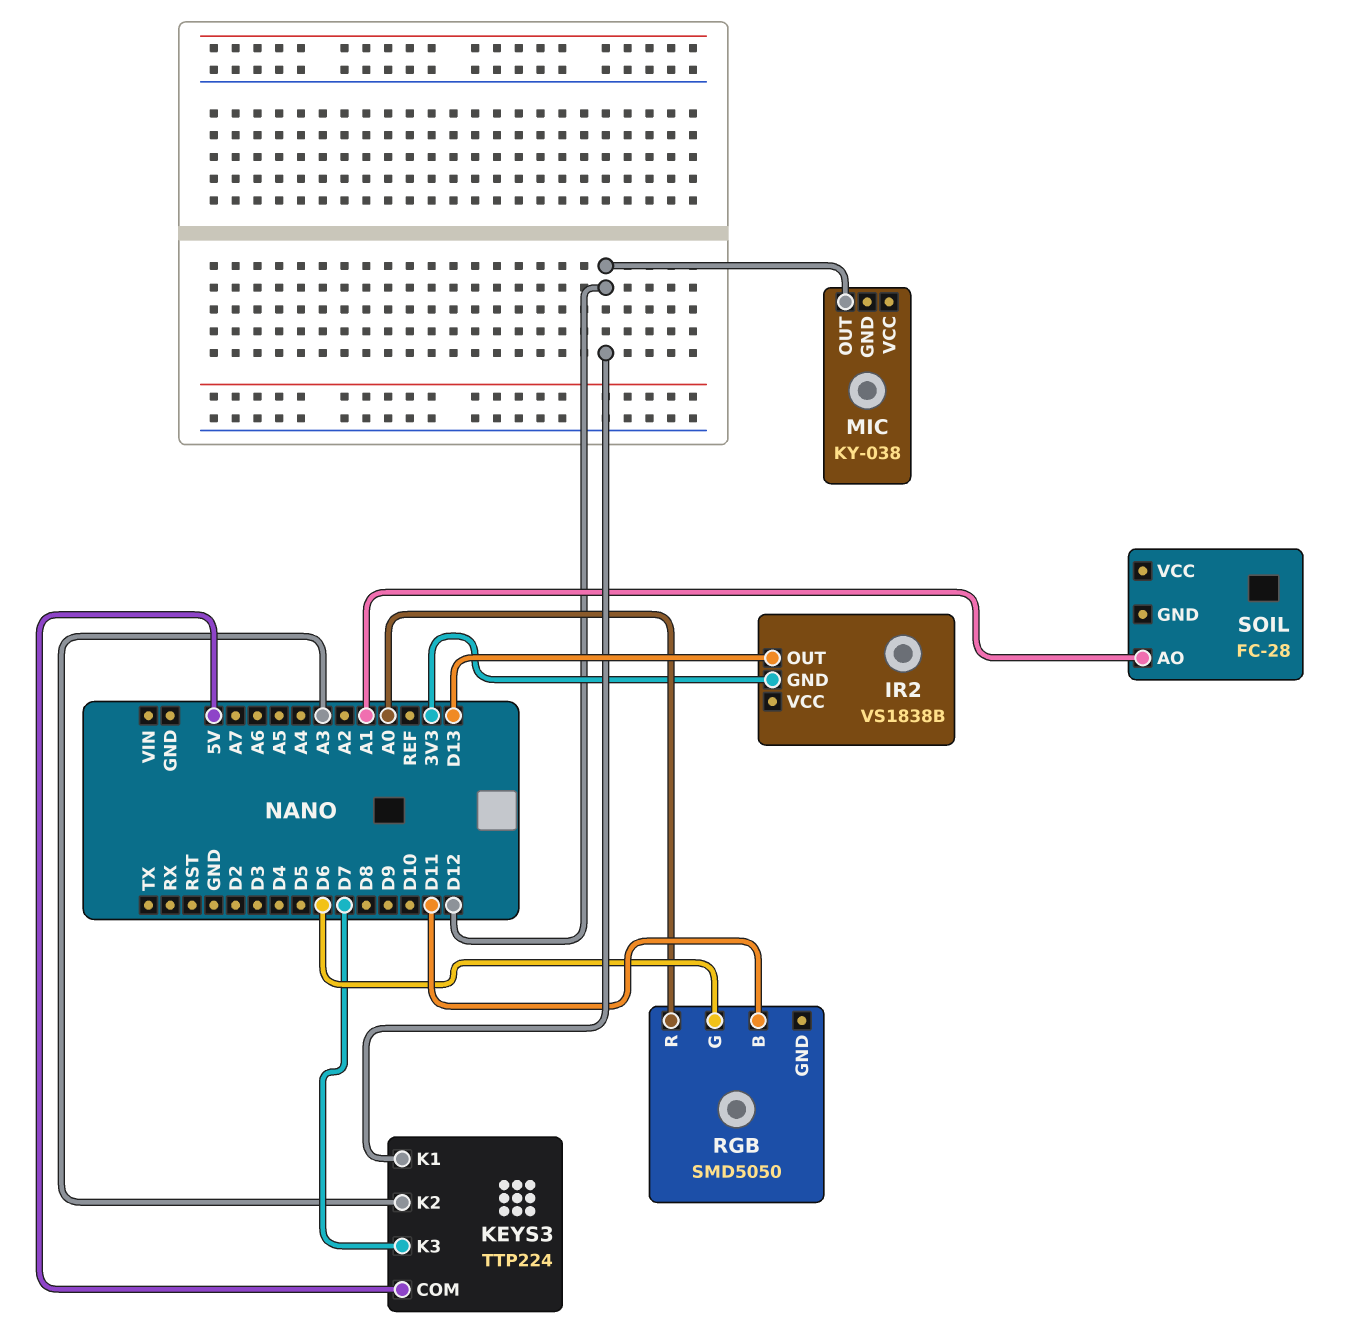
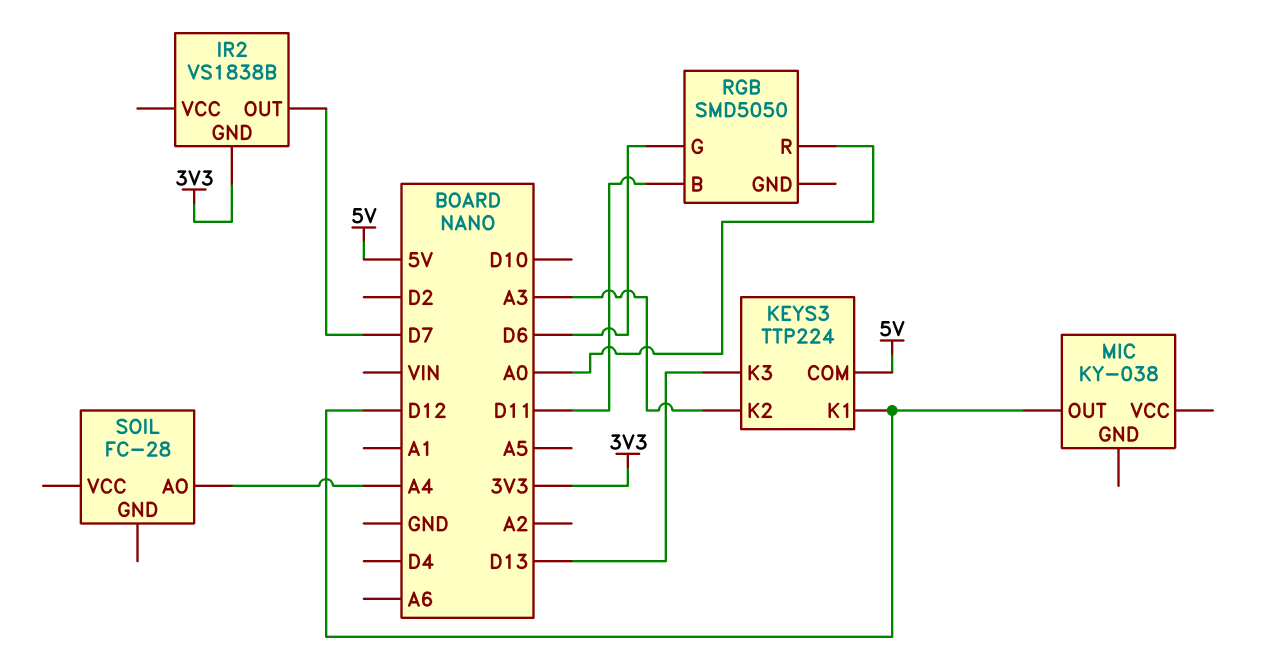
IR2 pin OUT: D13 -> D7
KEYS3 pin K3: D7 -> D13
SOIL pin AO: A1 -> A4

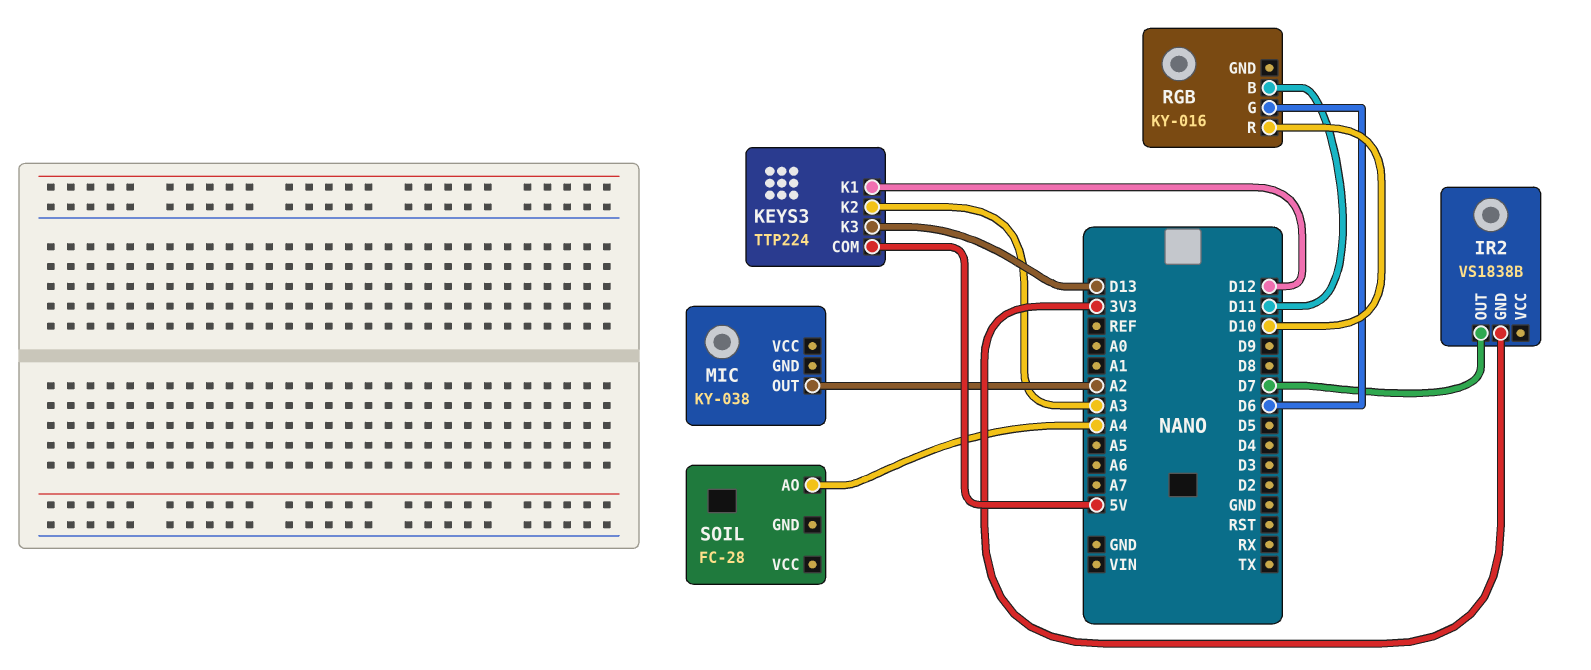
MIC pin OUT: D12 -> A2
RGB: SMD5050 -> KY-016
RGB pin R: A0 -> D10

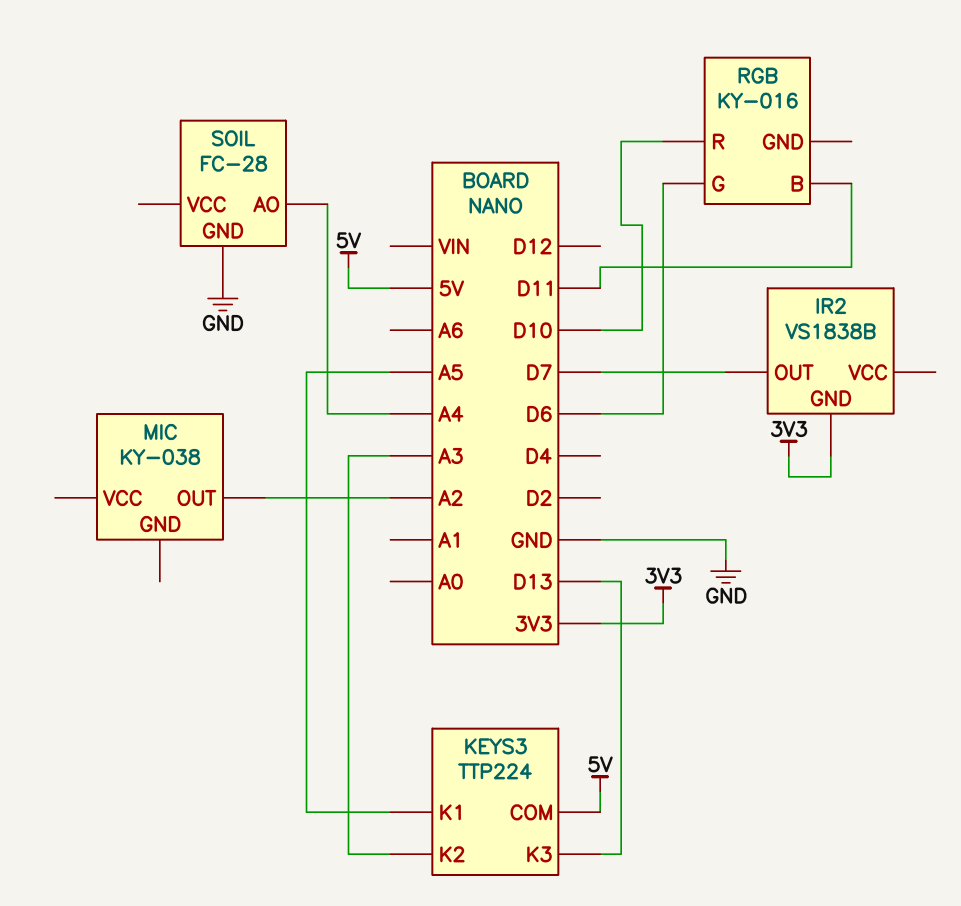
KEYS3 pin K1: D12 -> A5
SOIL pin GND: none -> GND

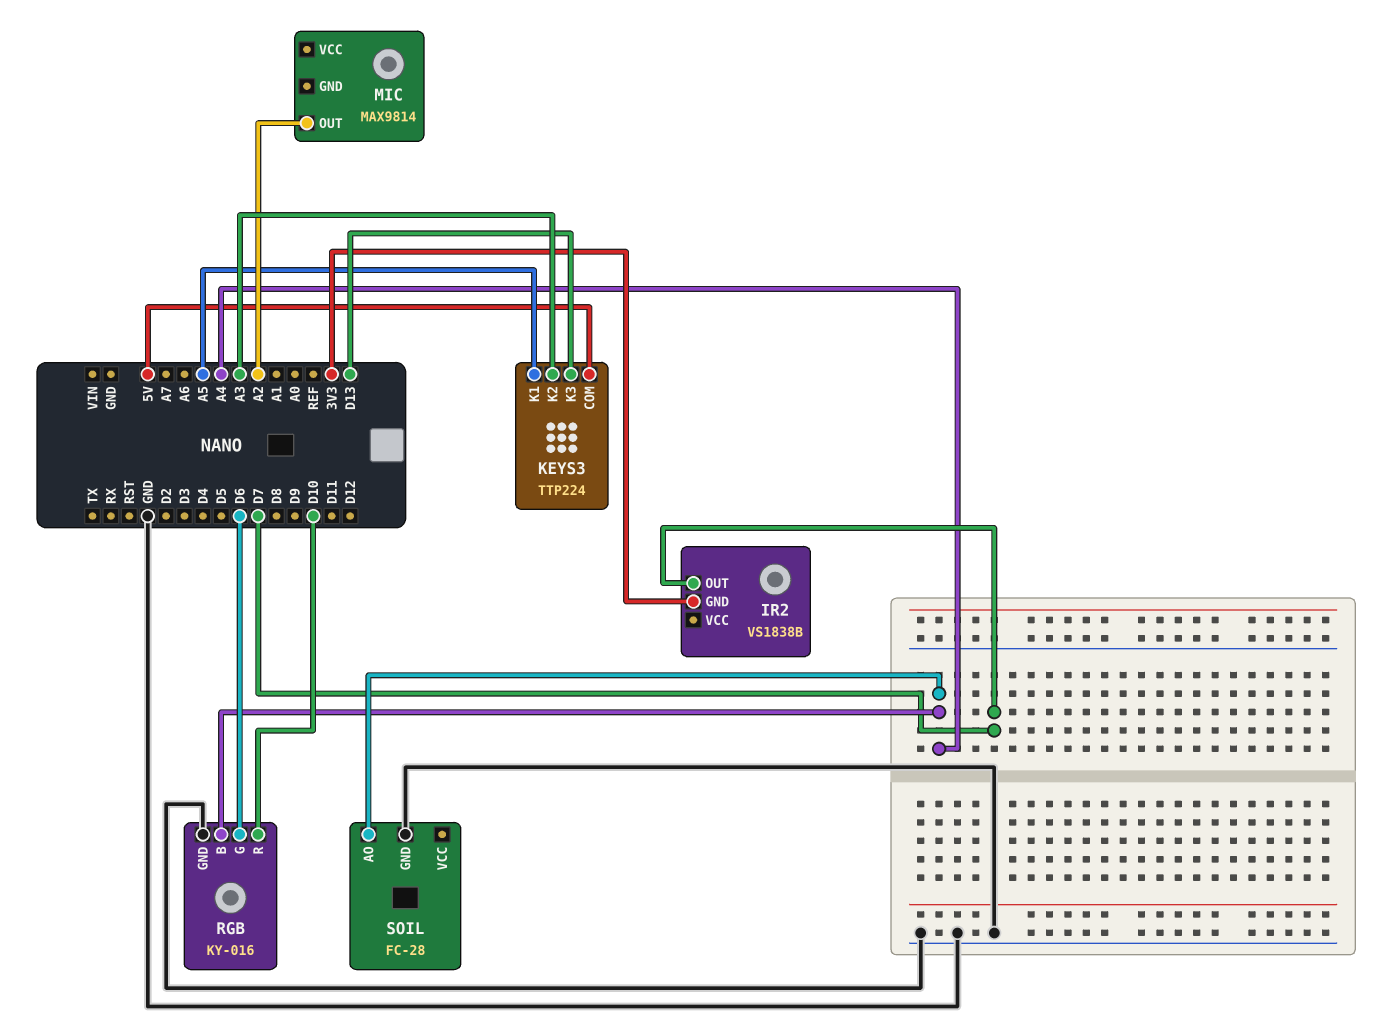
MIC: KY-038 -> MAX9814
RGB pin B: D11 -> A4
RGB pin GND: none -> GND

